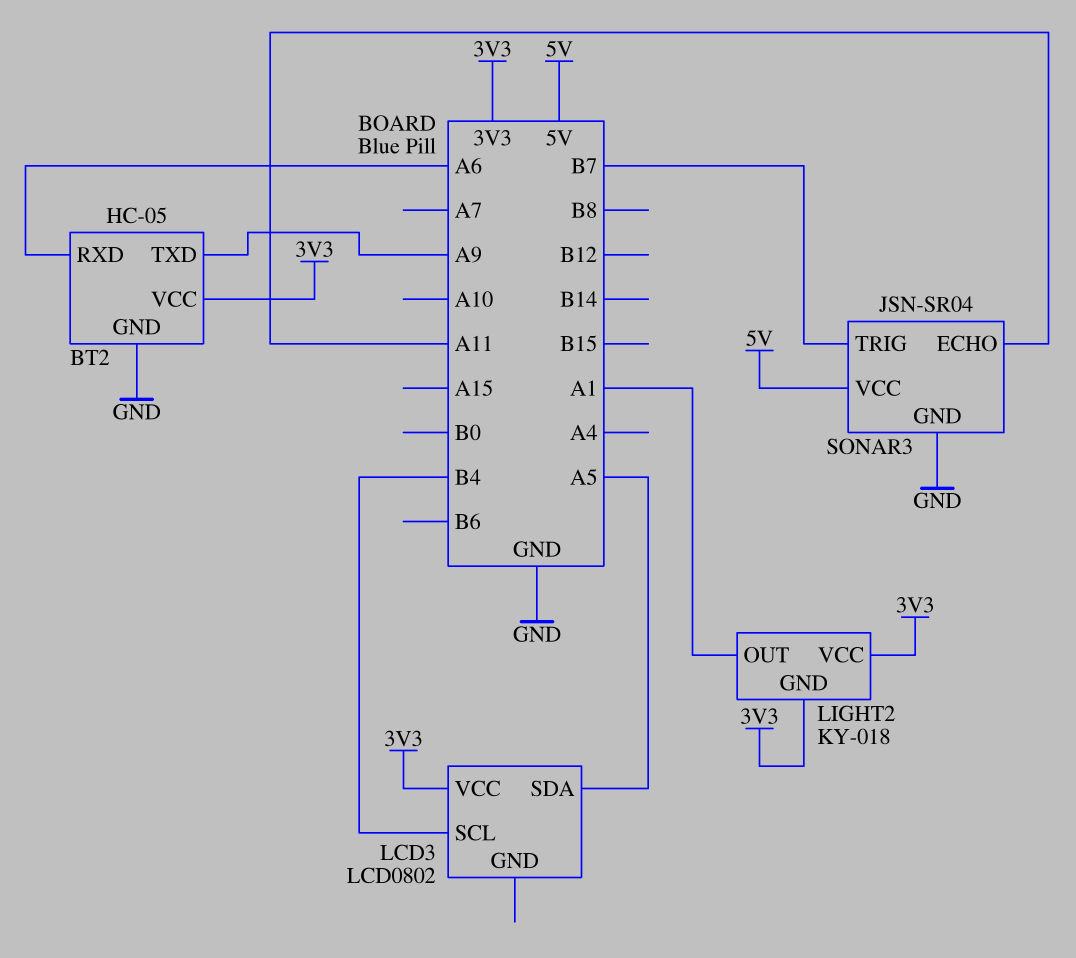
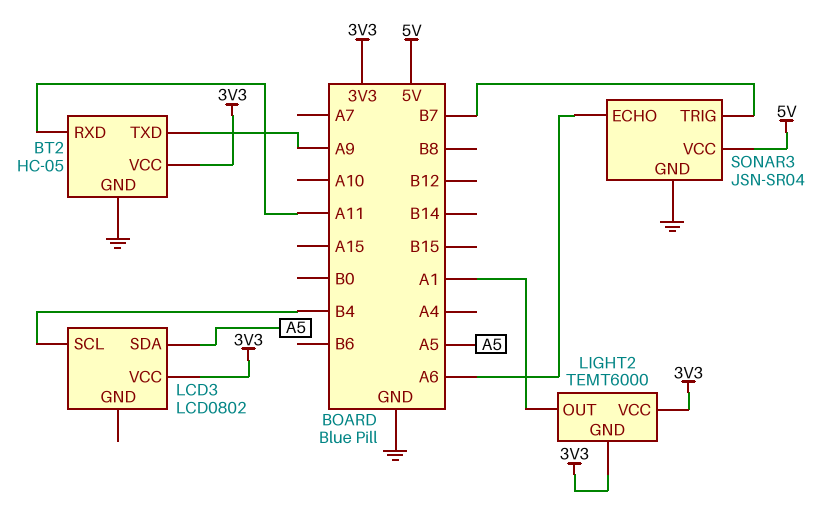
BT2 pin RXD: A6 -> A11
LIGHT2: KY-018 -> TEMT6000
SONAR3 pin ECHO: A11 -> A6

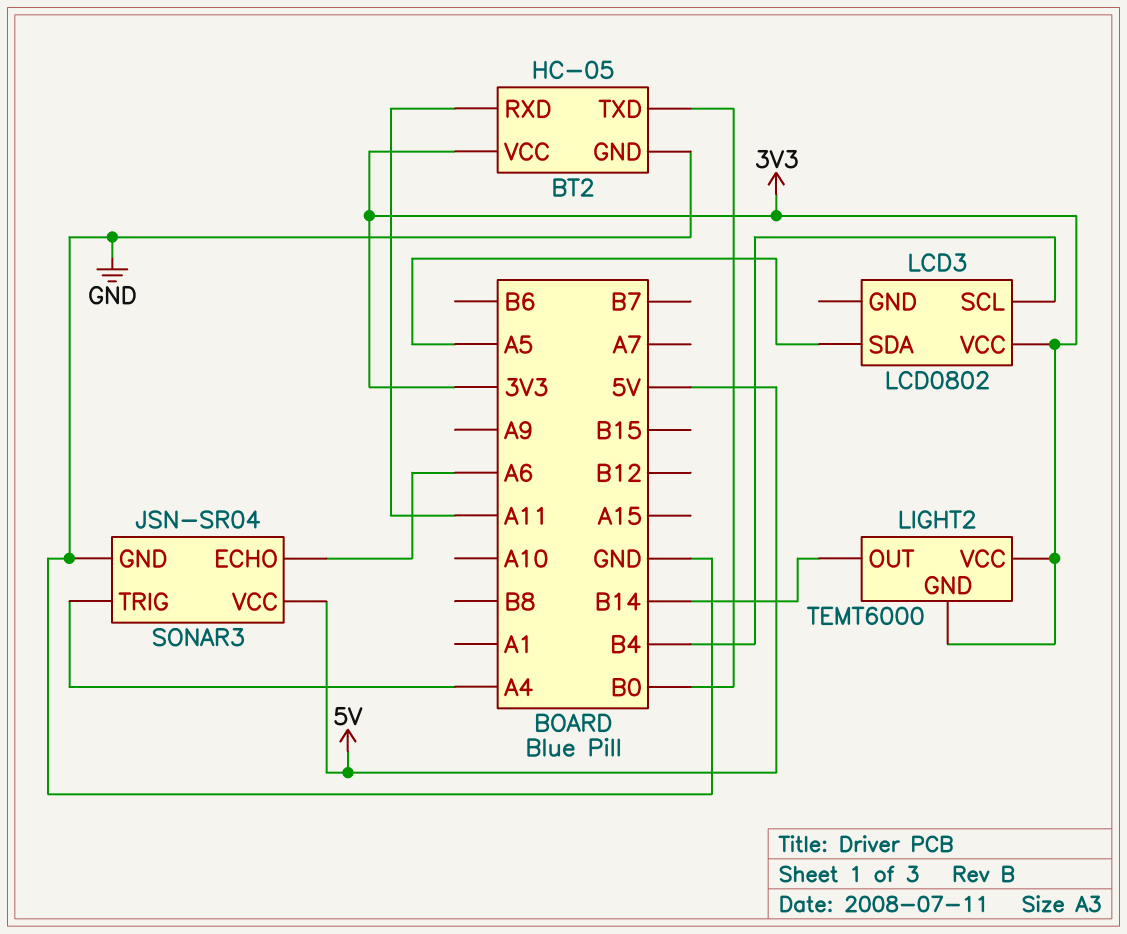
BT2 pin TXD: A9 -> B0
LIGHT2 pin OUT: A1 -> B14
SONAR3 pin TRIG: B7 -> A4

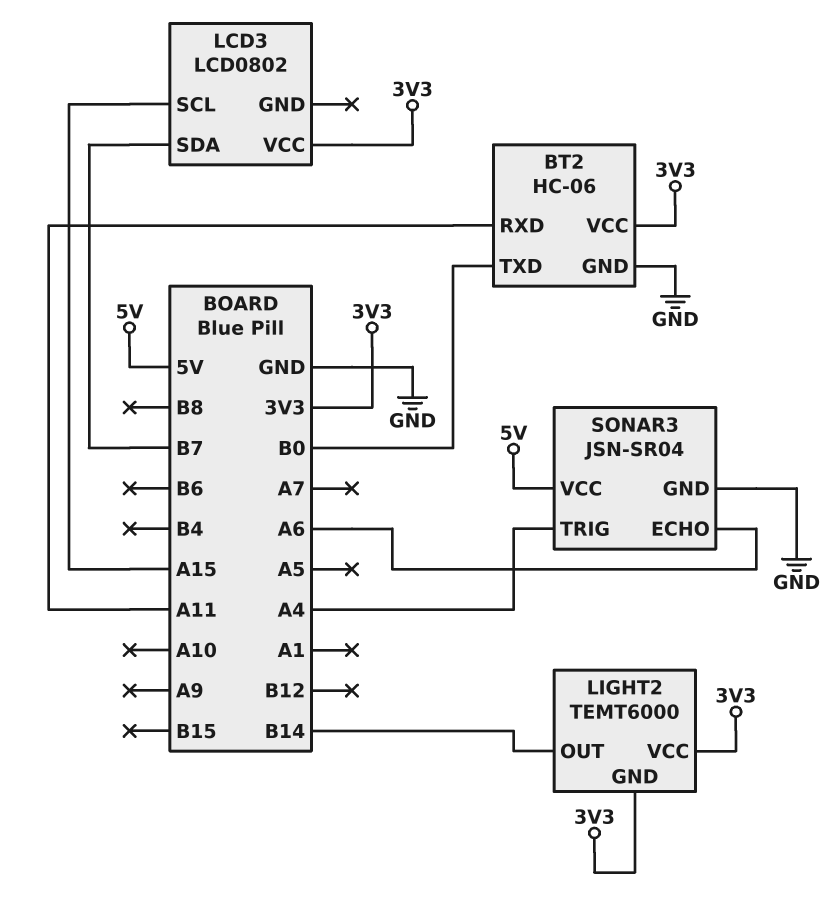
BT2: HC-05 -> HC-06
LCD3 pin SCL: B4 -> A15
LCD3 pin SDA: A5 -> B7

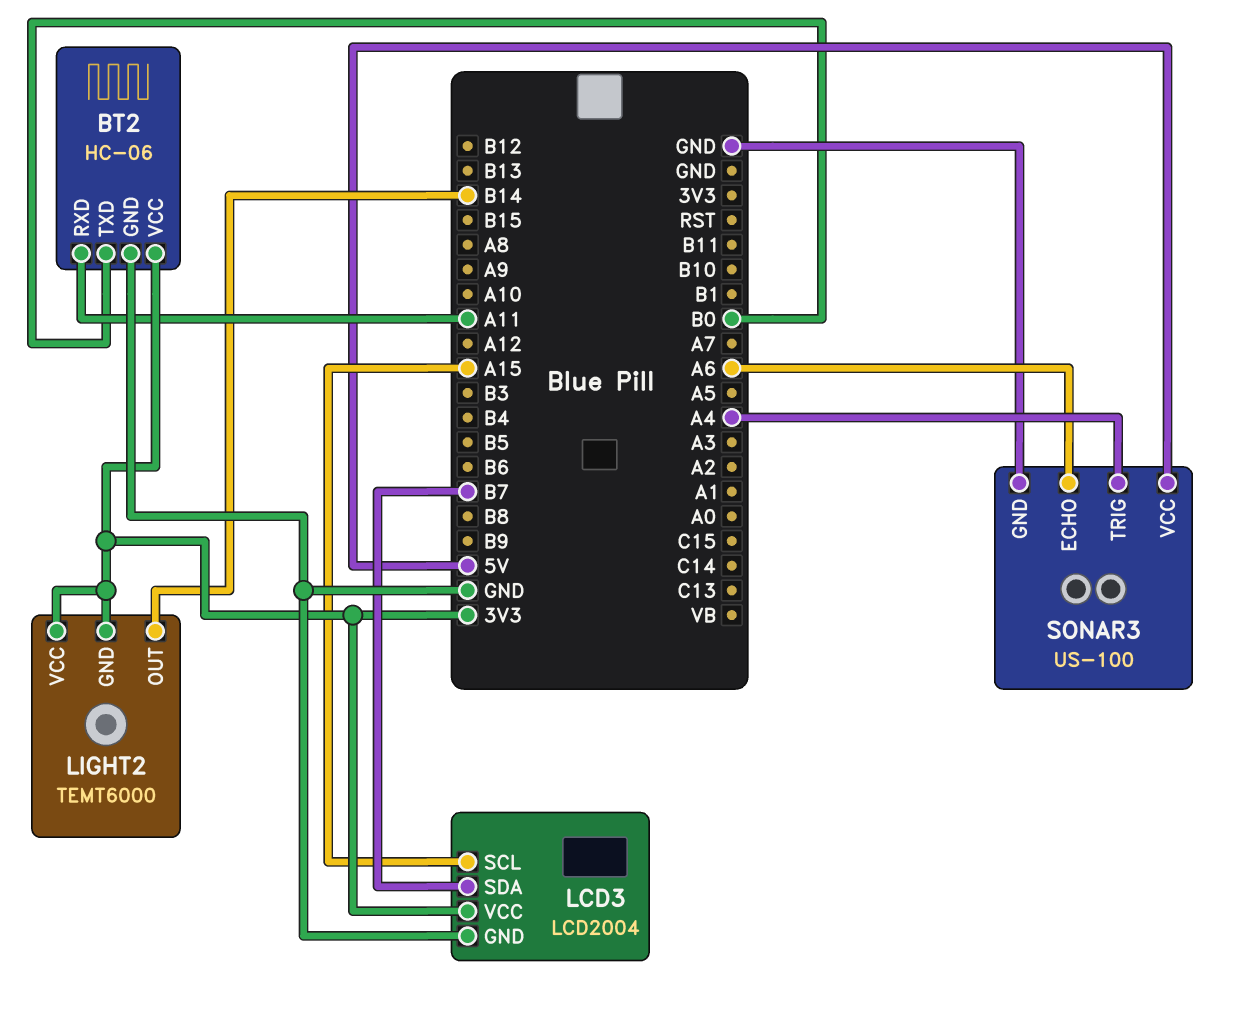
LCD3: LCD0802 -> LCD2004
LCD3 pin GND: none -> GND
SONAR3: JSN-SR04 -> US-100

